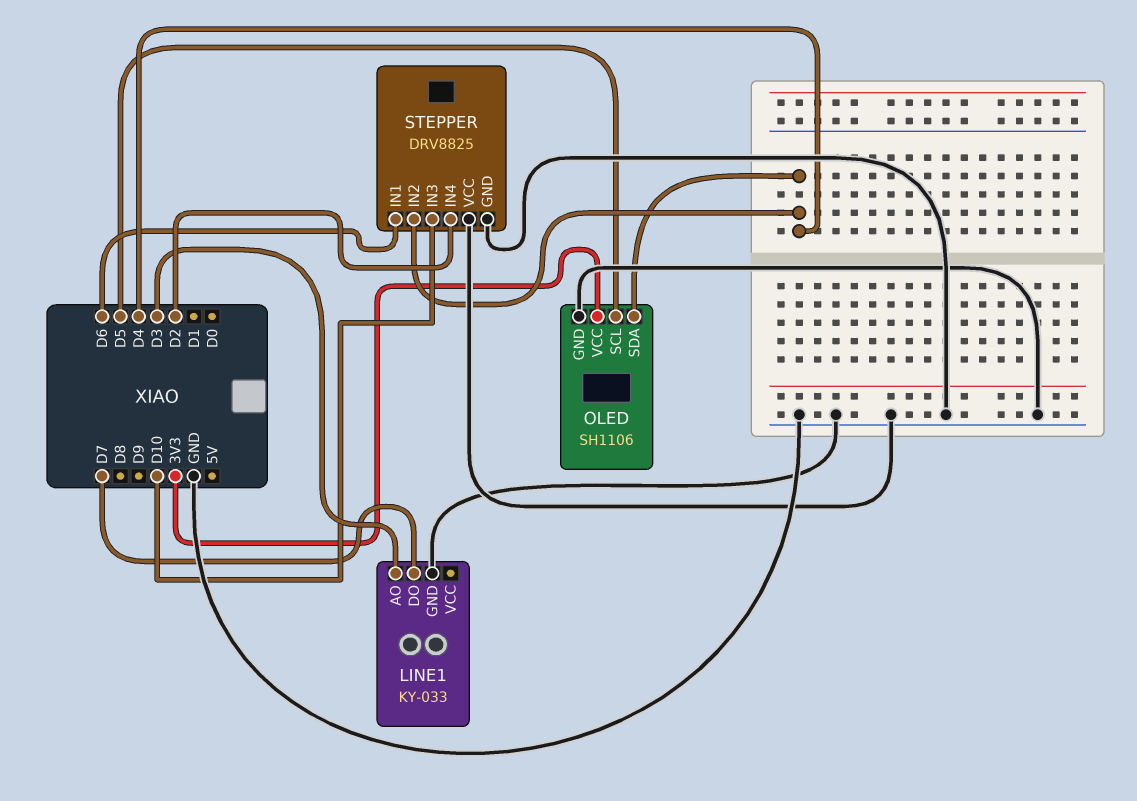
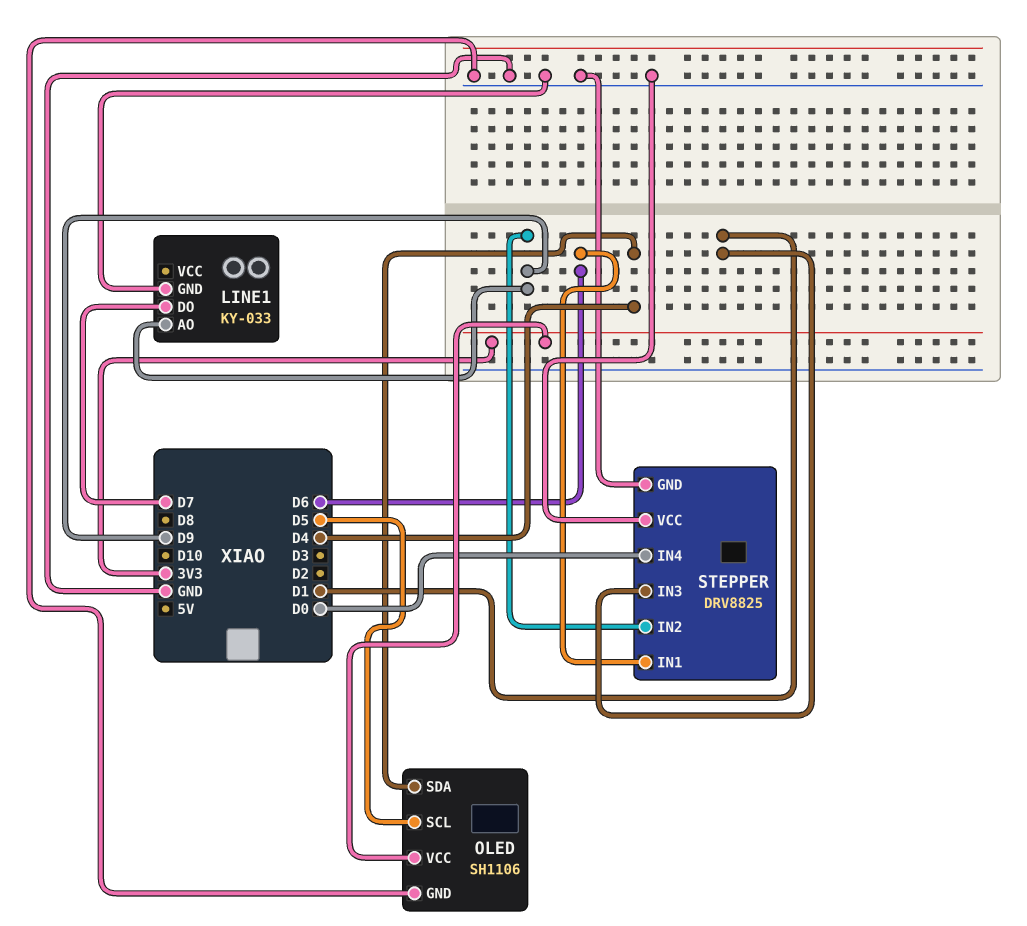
LINE1 pin AO: D3 -> D9
STEPPER pin IN2: D4 -> D9
STEPPER pin IN3: D10 -> D1
STEPPER pin IN4: D2 -> D0

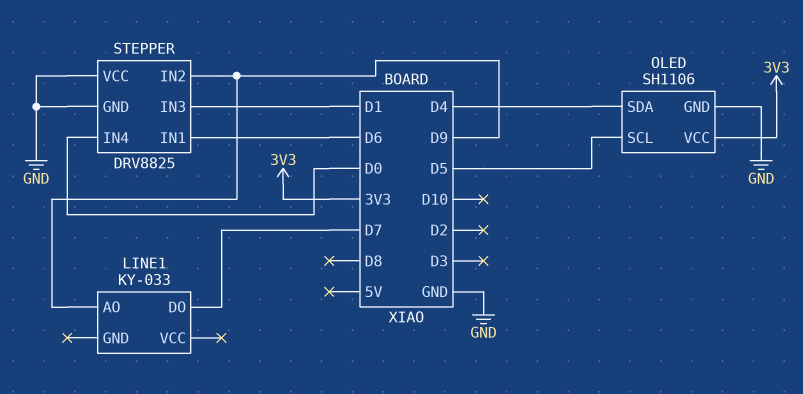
LINE1 pin GND: GND -> none

